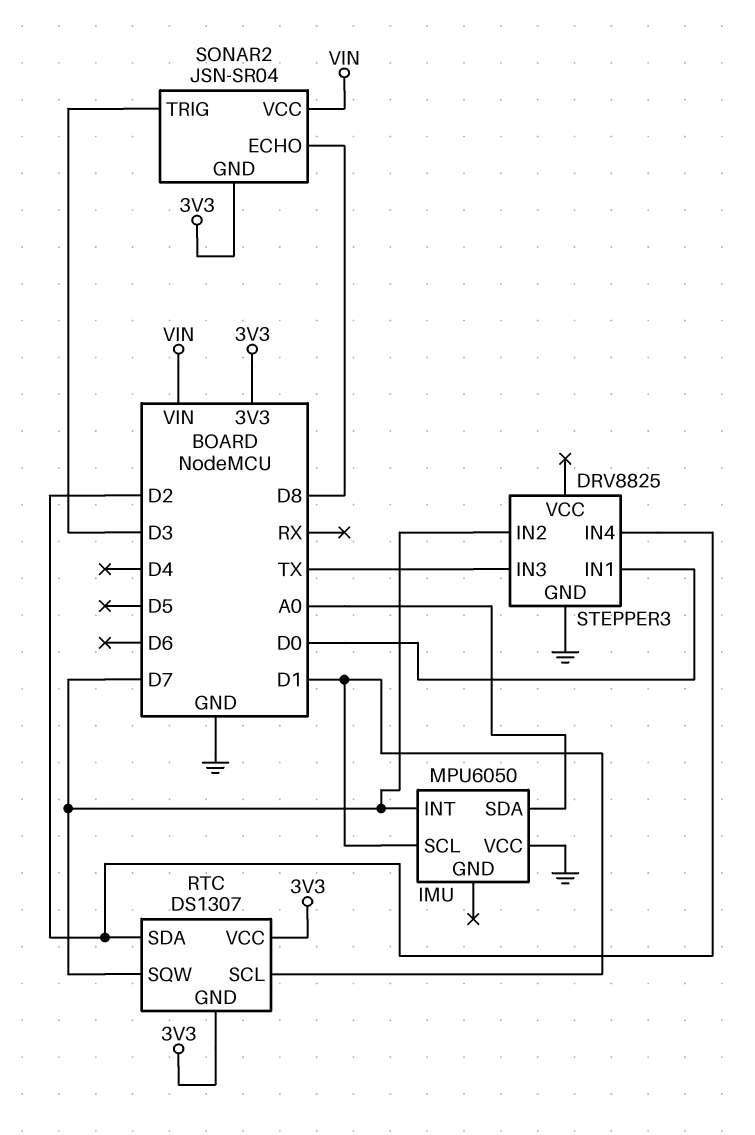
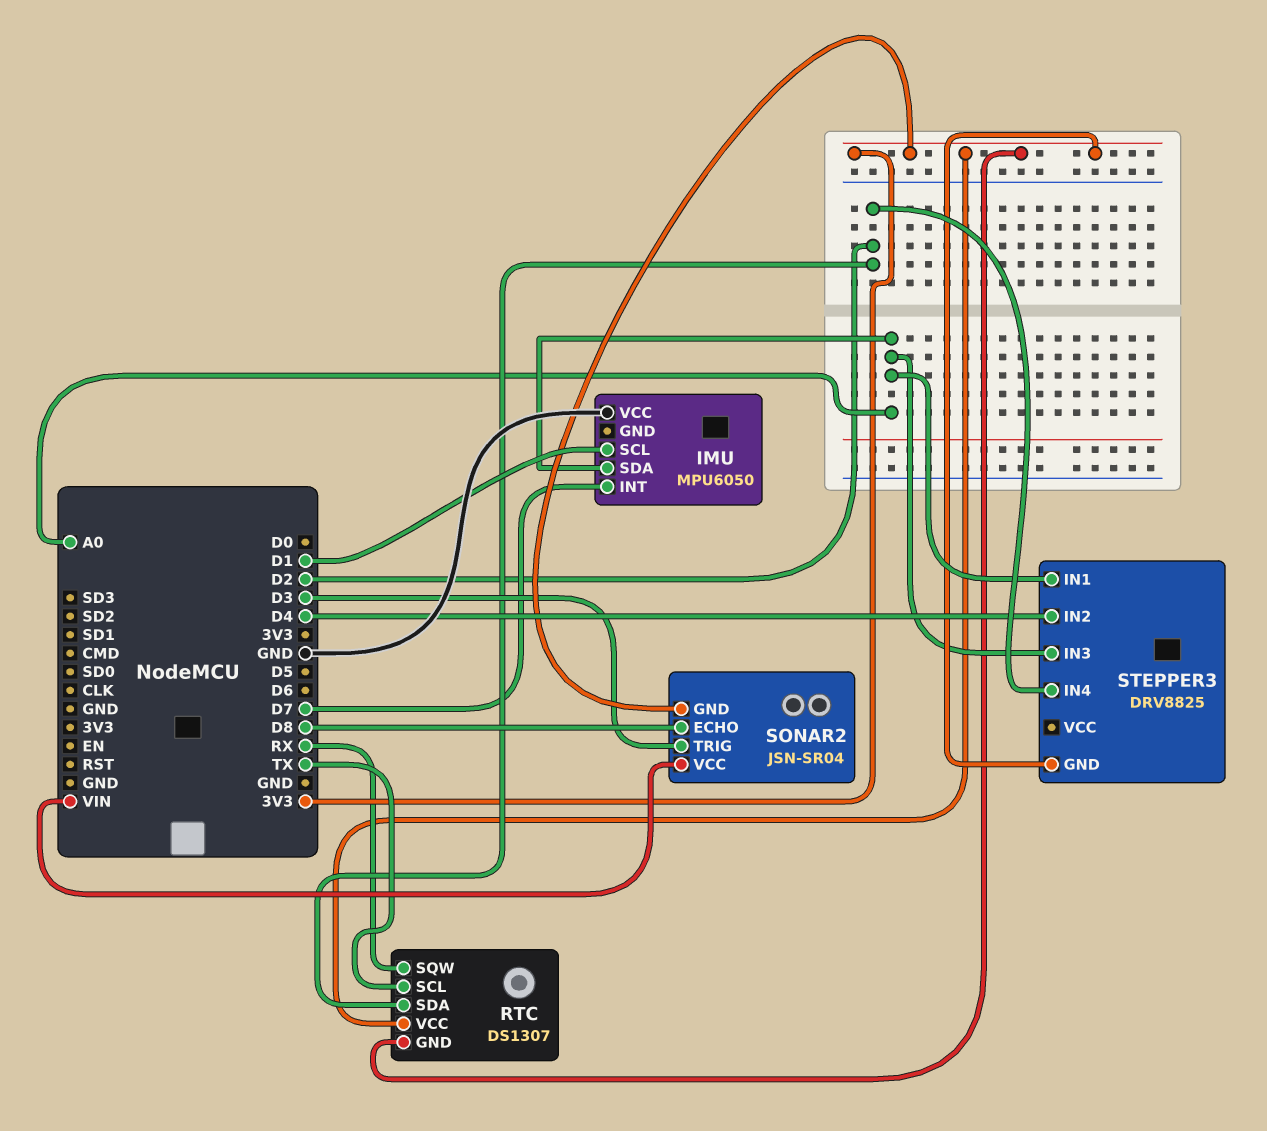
RTC pin SCL: D1 -> TX
RTC pin SQW: D7 -> RX
STEPPER3 pin GND: GND -> 3V3
STEPPER3 pin IN1: D0 -> A0
STEPPER3 pin IN2: D7 -> D4
STEPPER3 pin IN3: TX -> A0

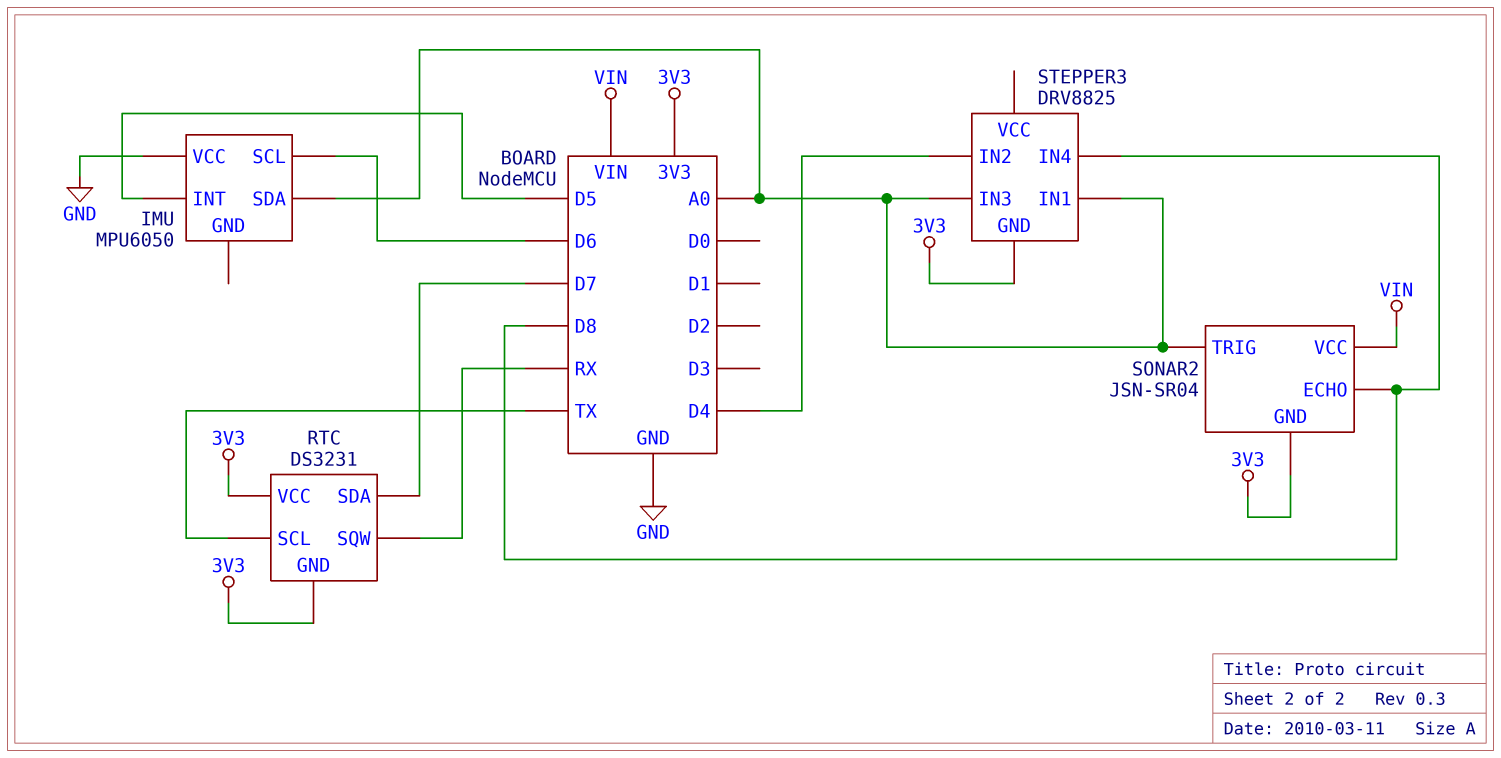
IMU pin INT: D7 -> D5
IMU pin SCL: D1 -> D6
RTC: DS1307 -> DS3231
RTC pin SDA: D2 -> D7
SONAR2 pin TRIG: D3 -> A0
STEPPER3 pin IN4: D2 -> D8

